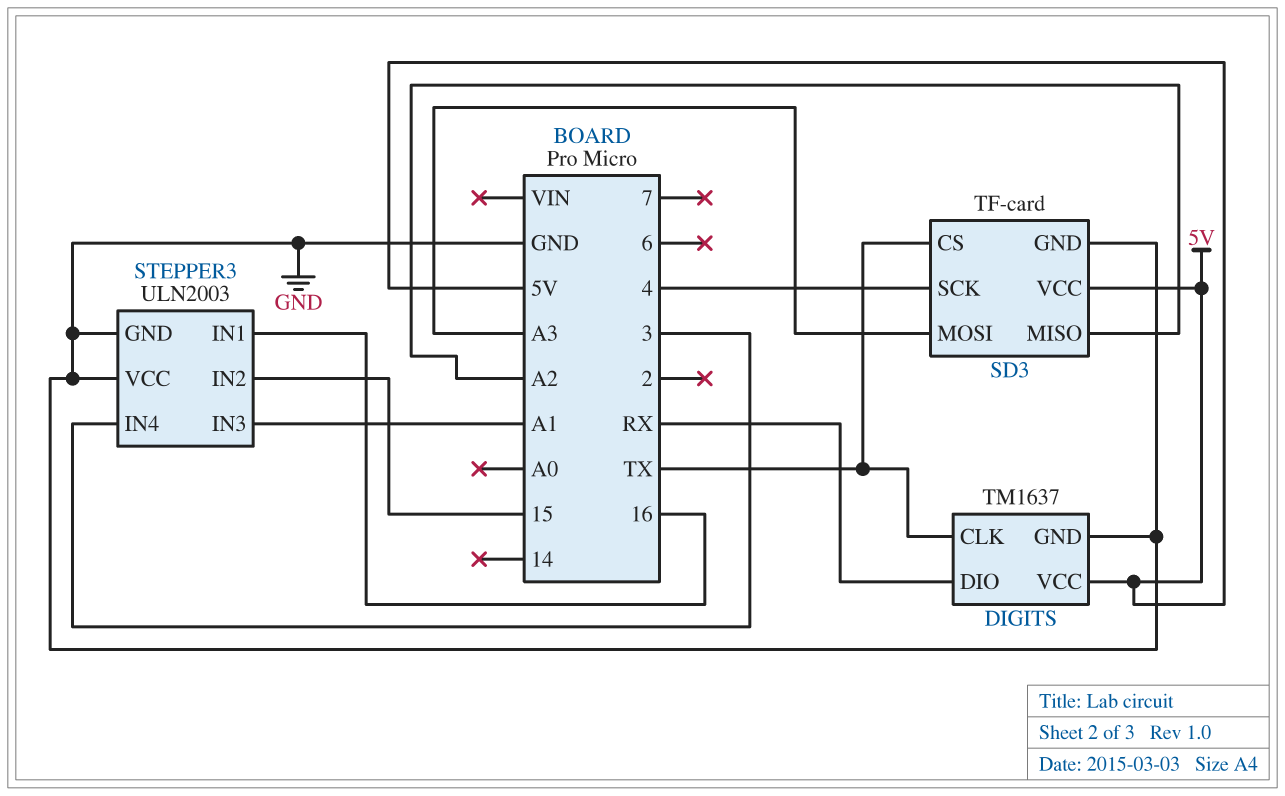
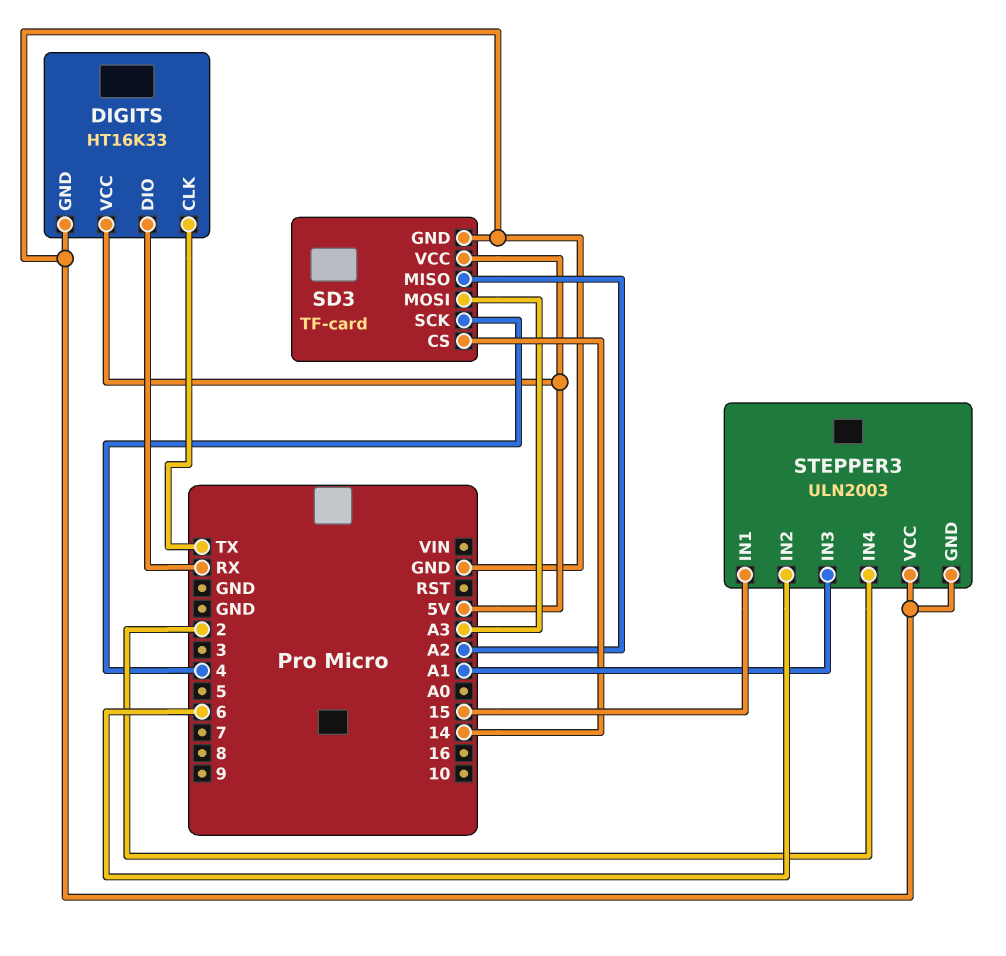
DIGITS: TM1637 -> HT16K33
SD3 pin CS: TX -> 14
STEPPER3 pin IN1: 16 -> 15
STEPPER3 pin IN2: 15 -> 6
STEPPER3 pin IN4: 3 -> 2

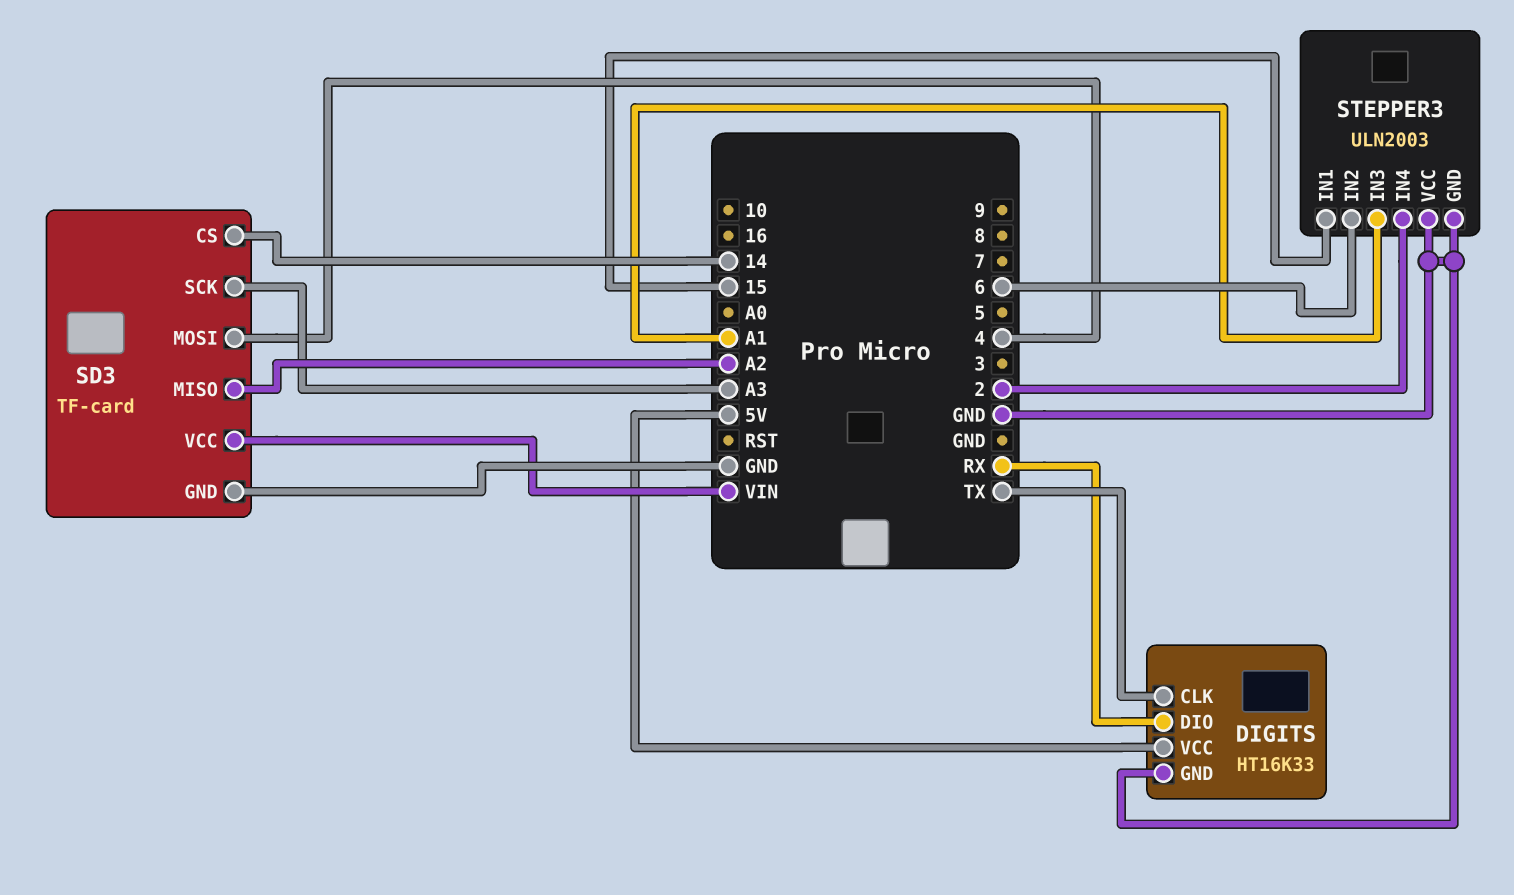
SD3 pin MOSI: A3 -> 4
SD3 pin SCK: 4 -> A3
SD3 pin VCC: 5V -> VIN

